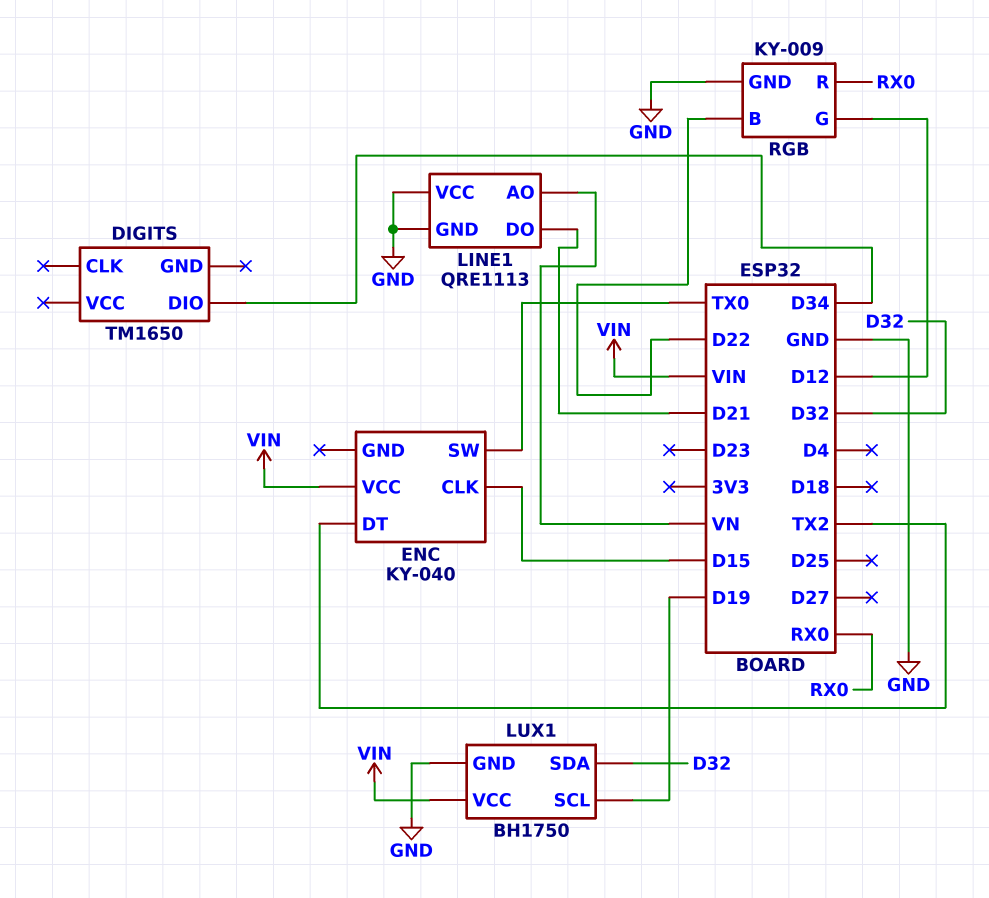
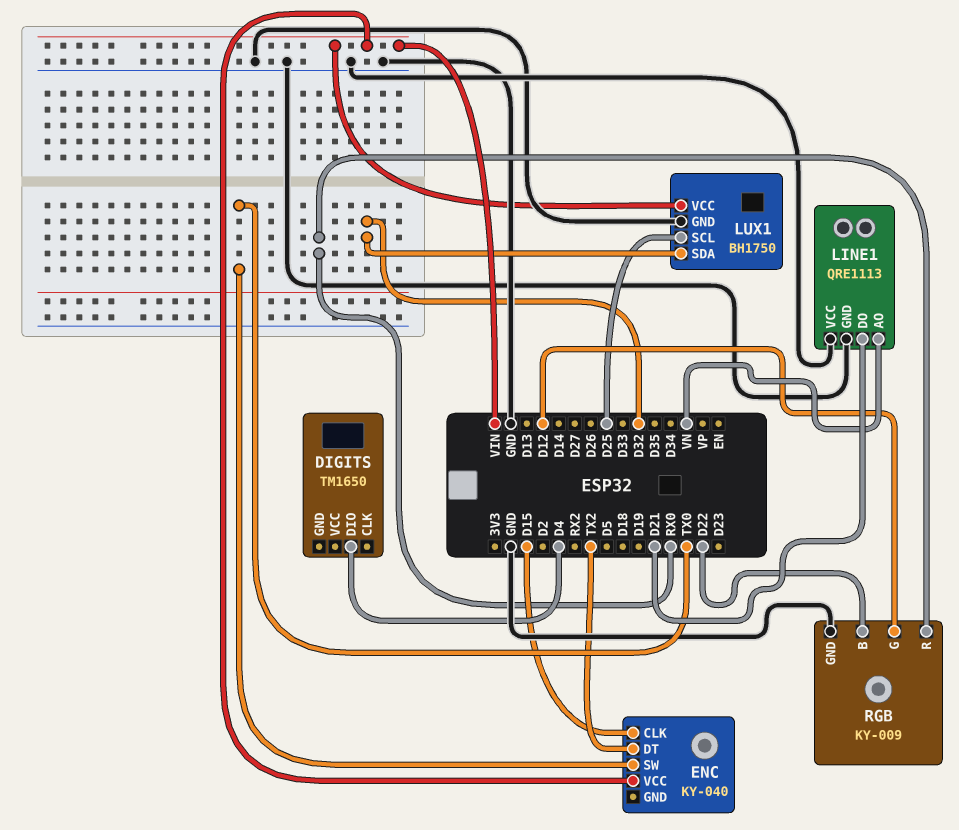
DIGITS pin DIO: D34 -> D4
LUX1 pin SCL: D19 -> D25

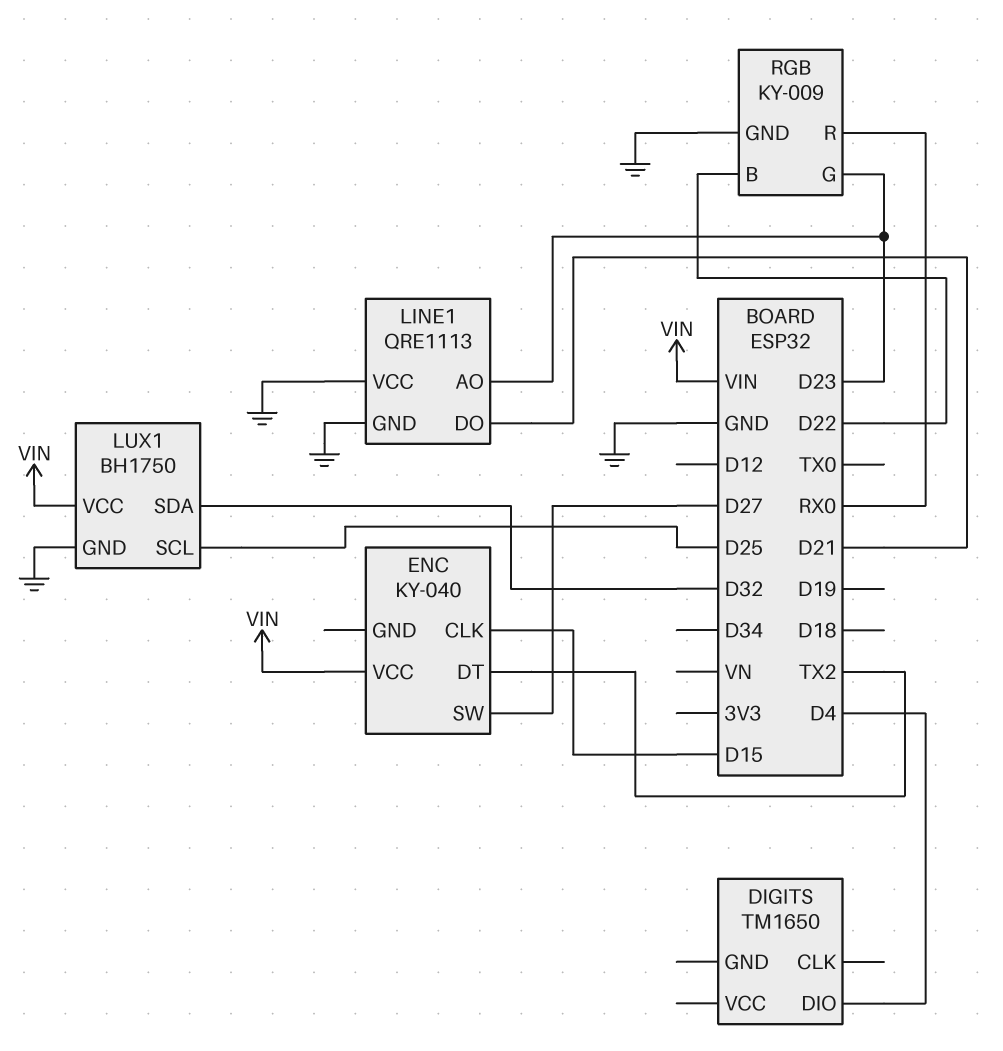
ENC pin SW: TX0 -> D27
LINE1 pin AO: VN -> D23
RGB pin G: D12 -> D23

